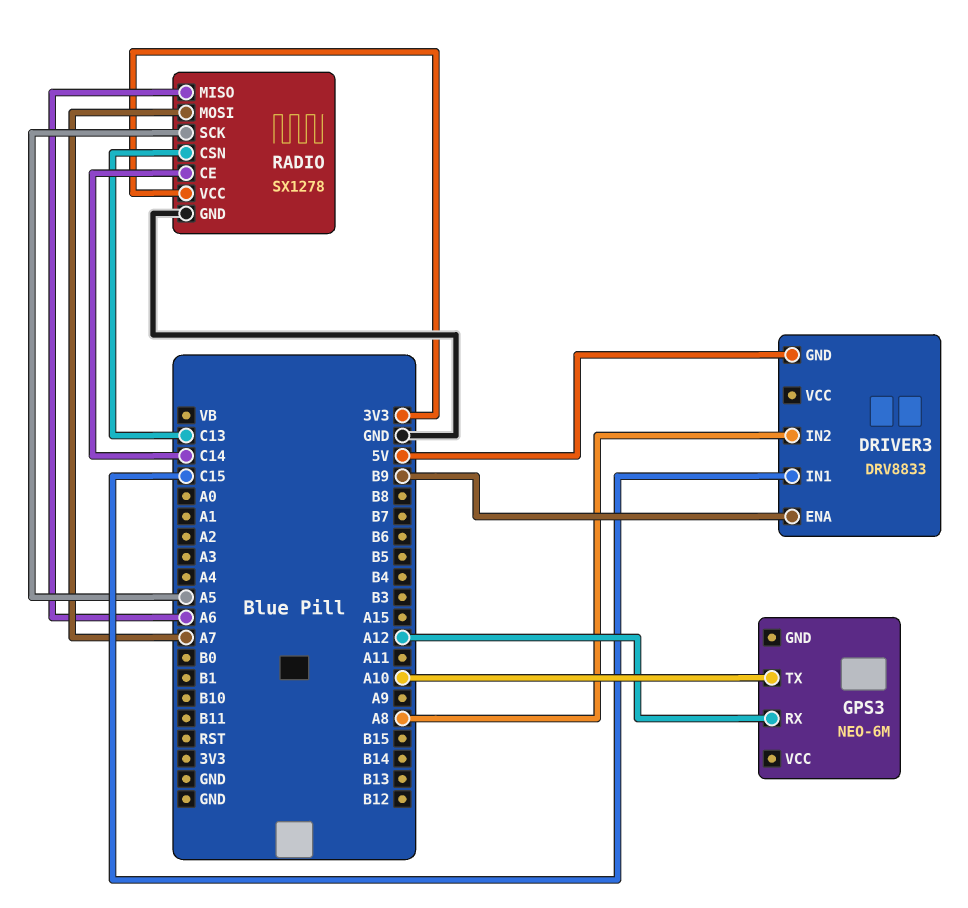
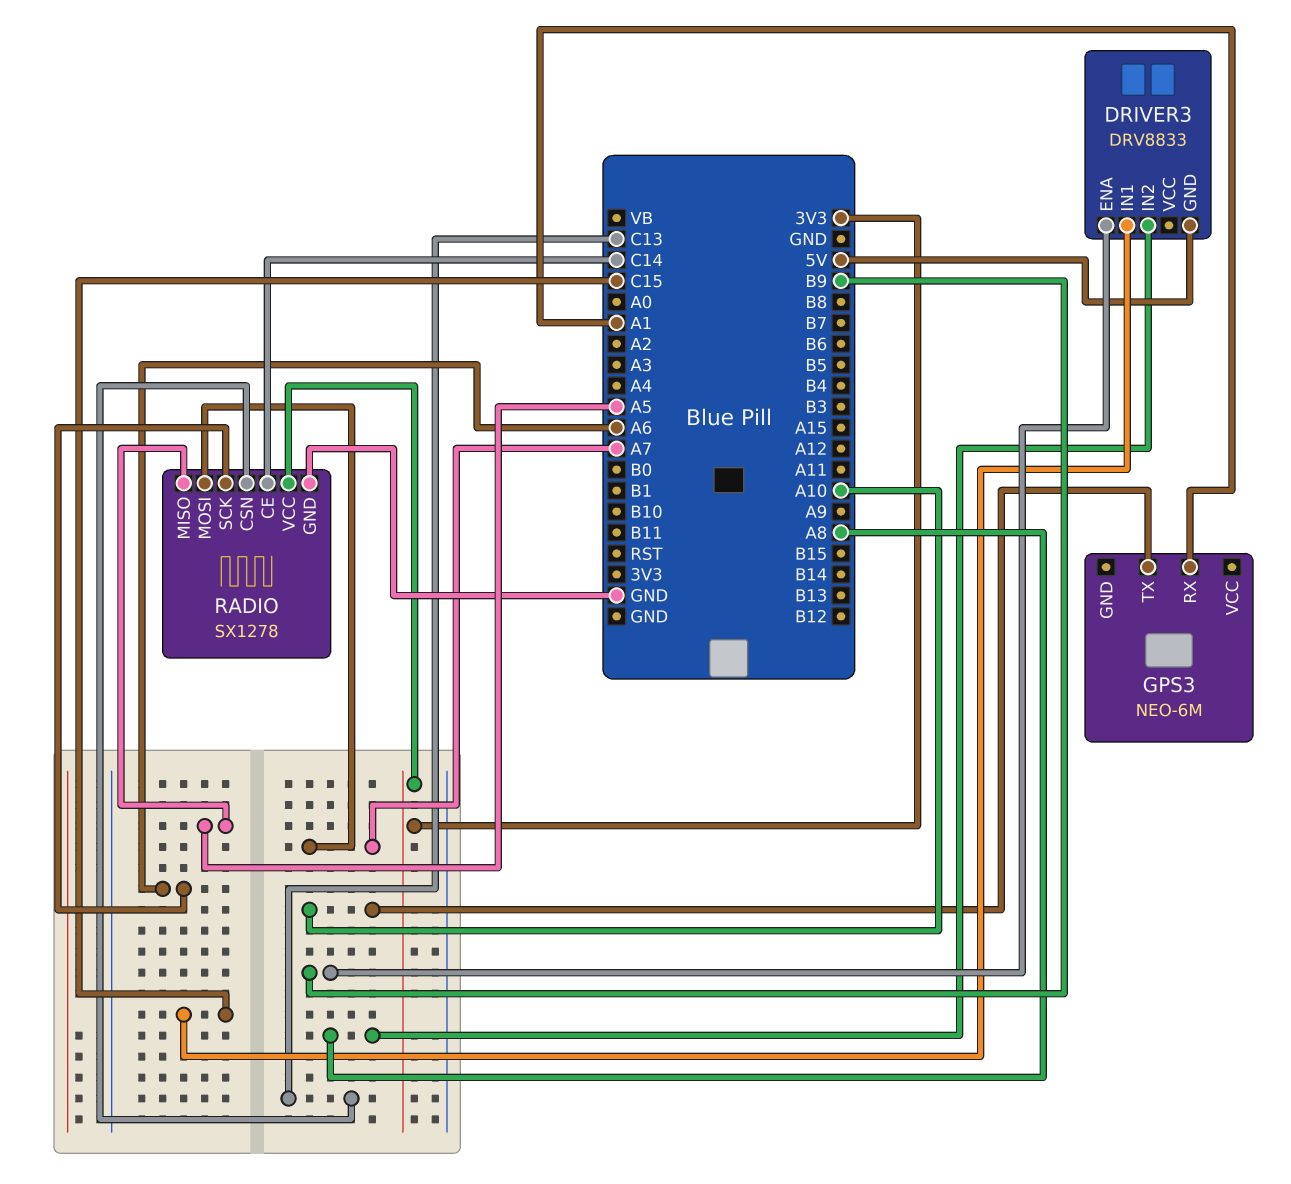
GPS3 pin RX: A12 -> A1
RADIO pin MISO: A6 -> A5
RADIO pin SCK: A5 -> A6

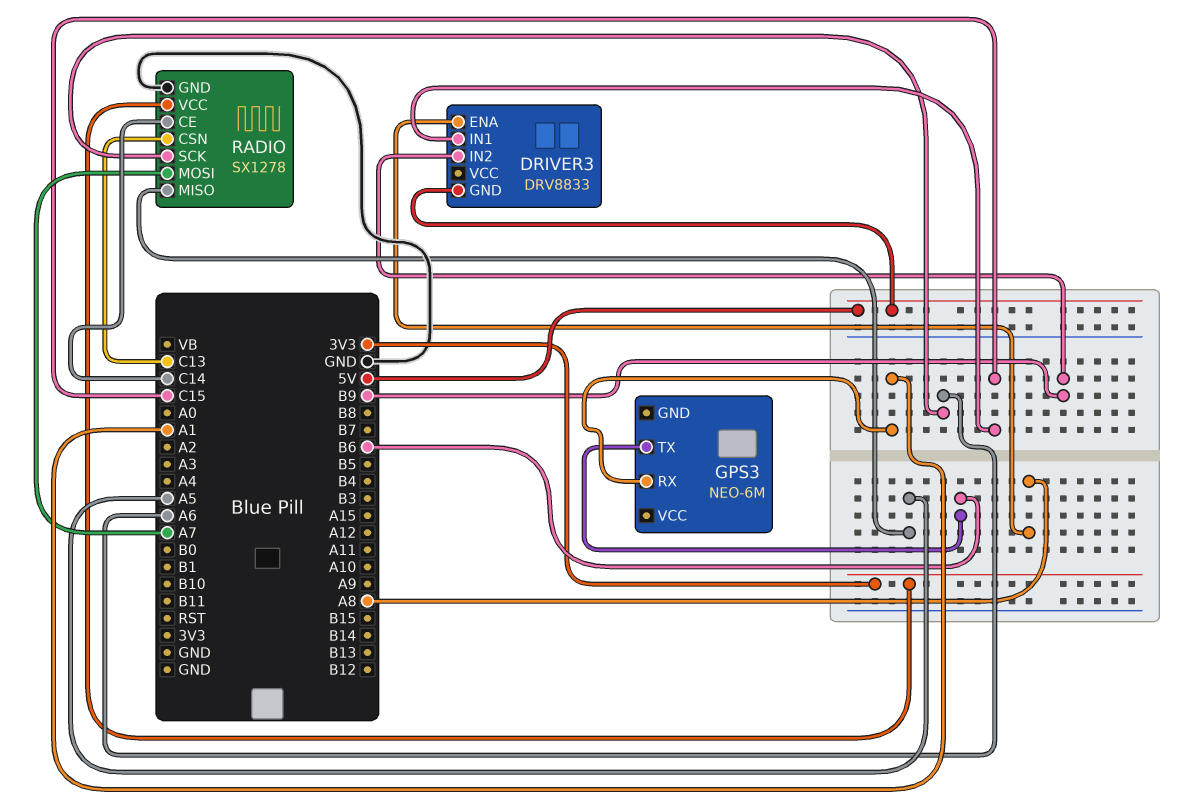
DRIVER3 pin ENA: B9 -> A8
DRIVER3 pin IN2: A8 -> B9
GPS3 pin TX: A10 -> B6

